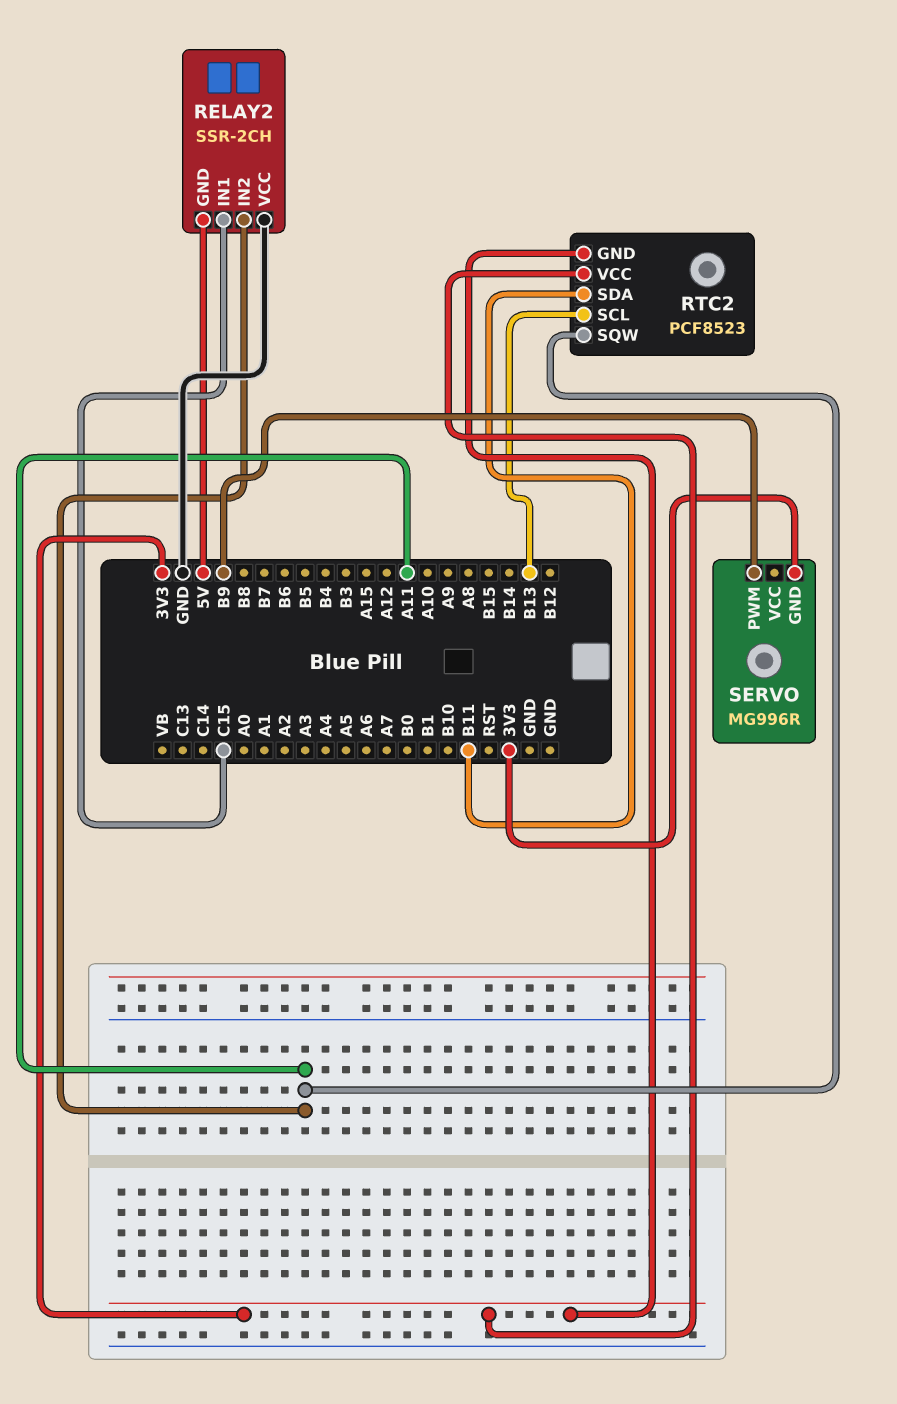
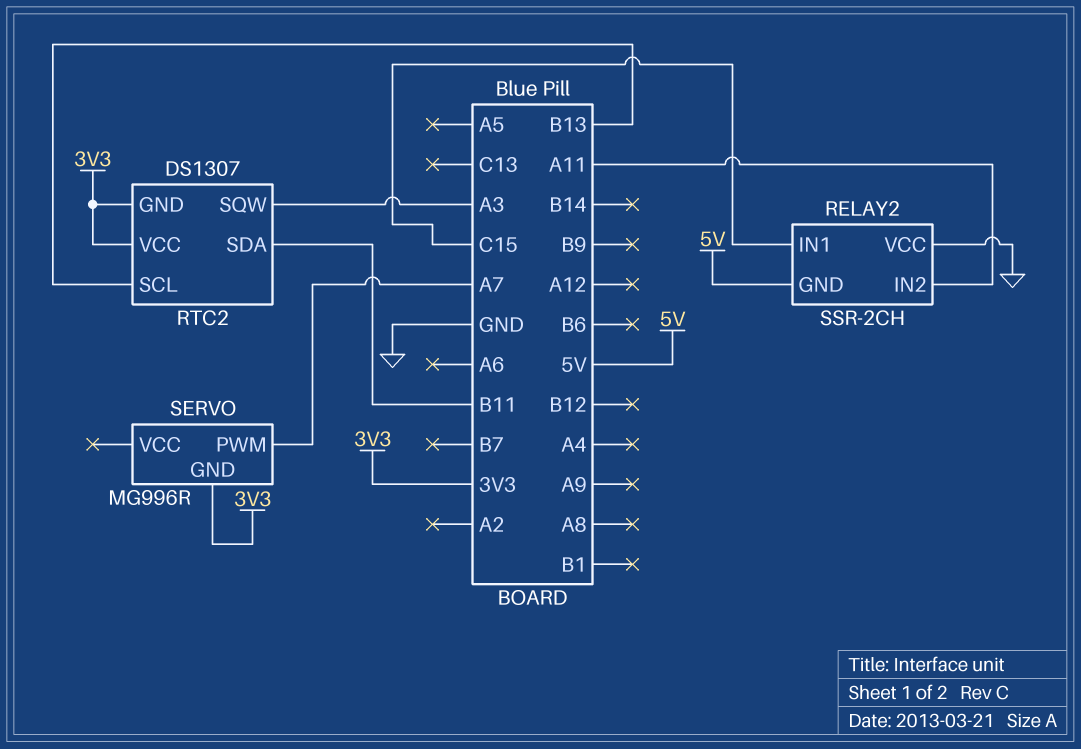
RTC2: PCF8523 -> DS1307
RTC2 pin SQW: A11 -> A3
SERVO pin PWM: B9 -> A7

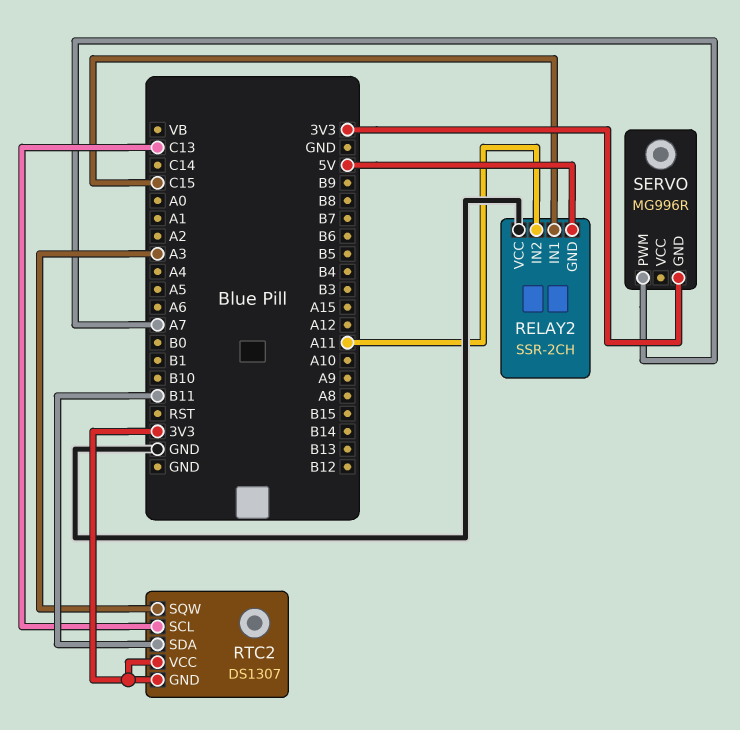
RTC2 pin SCL: B13 -> C13

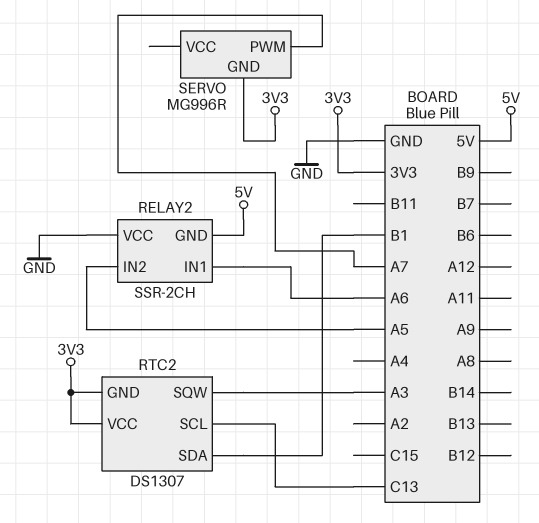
RELAY2 pin IN1: C15 -> A6
RELAY2 pin IN2: A11 -> A5
RTC2 pin SDA: B11 -> B1

